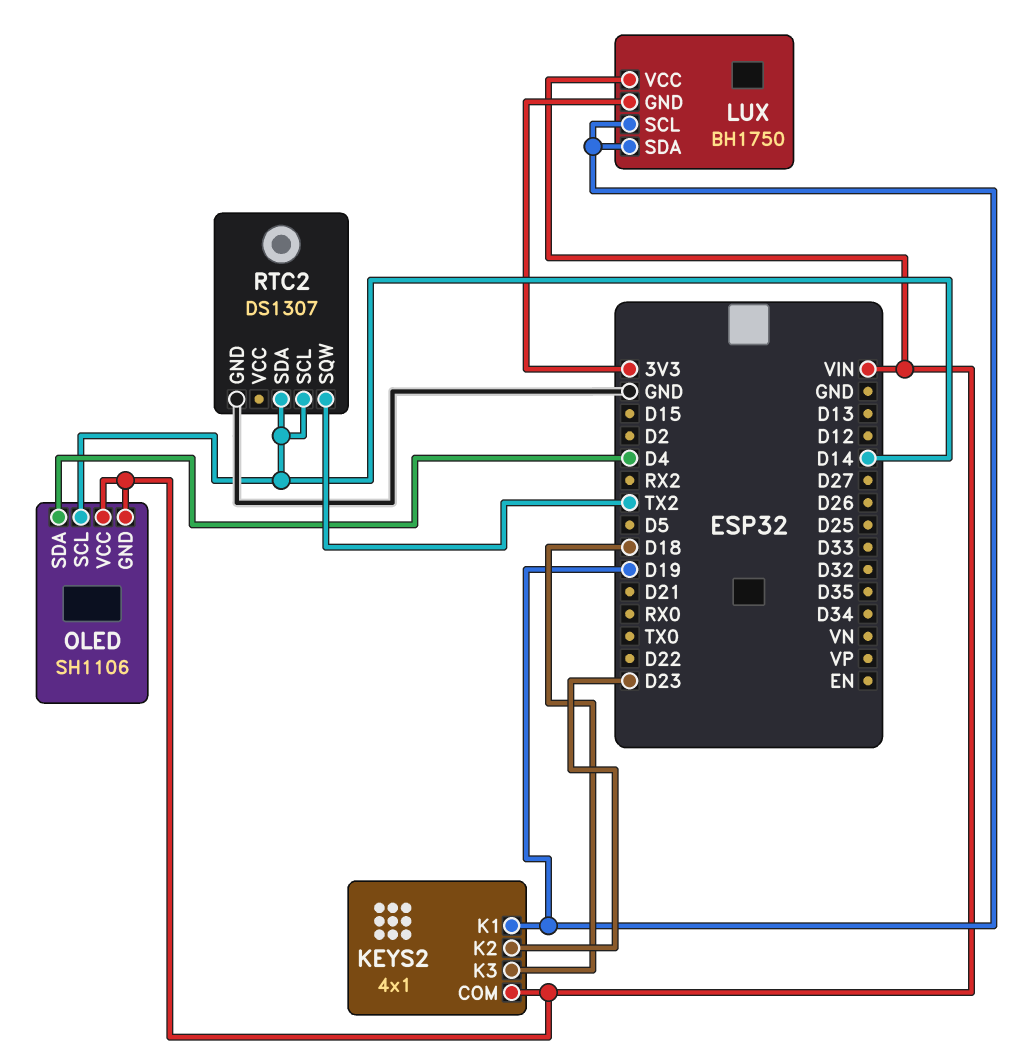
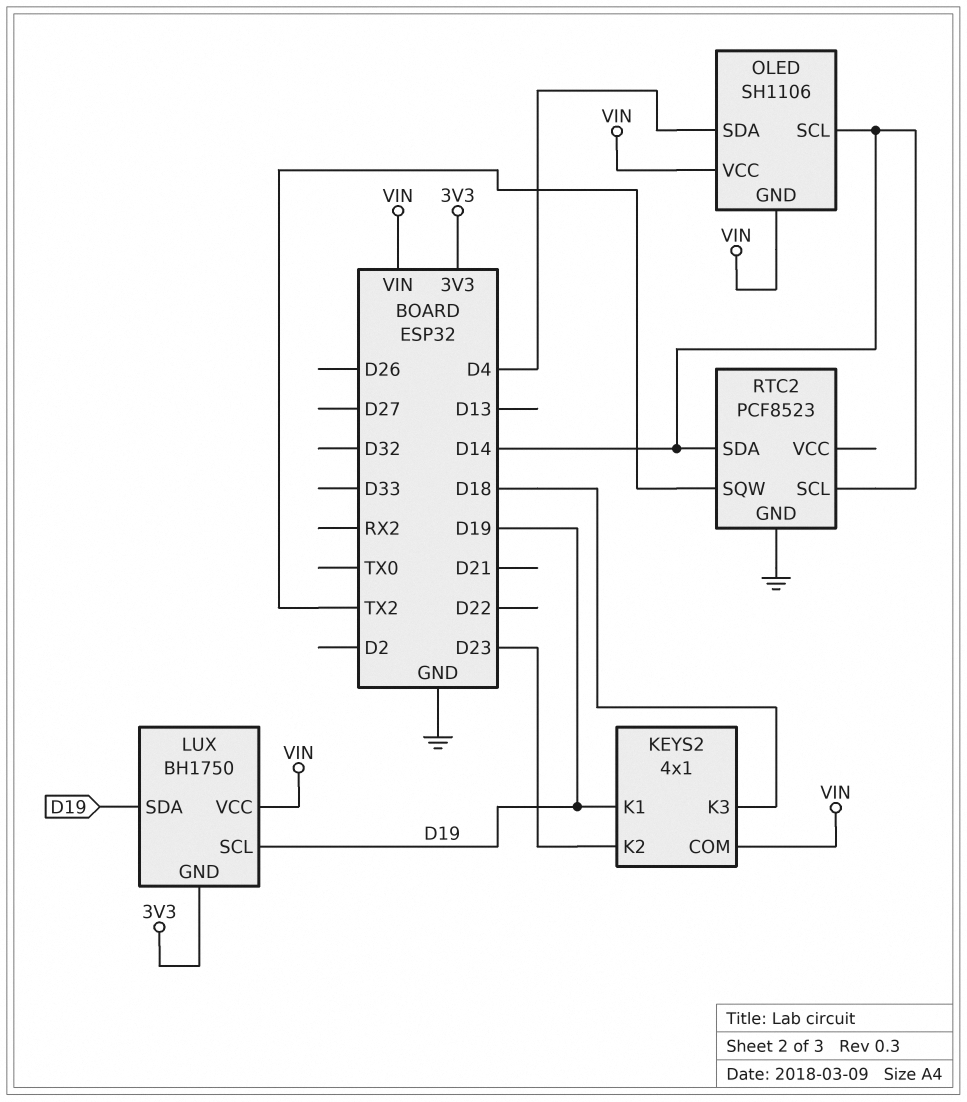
RTC2: DS1307 -> PCF8523

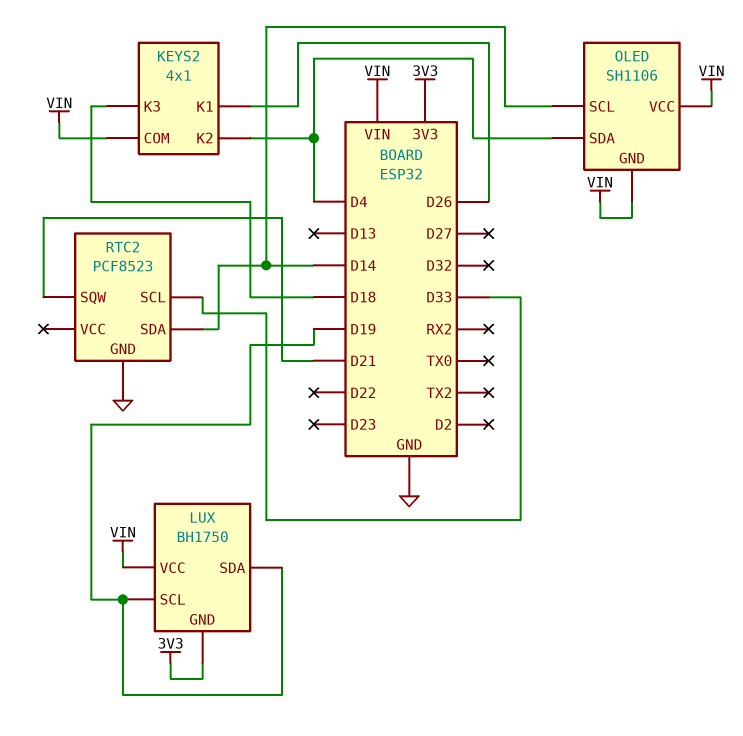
KEYS2 pin K1: D19 -> D26
KEYS2 pin K2: D23 -> D4
RTC2 pin SCL: D14 -> D33
RTC2 pin SQW: TX2 -> D21

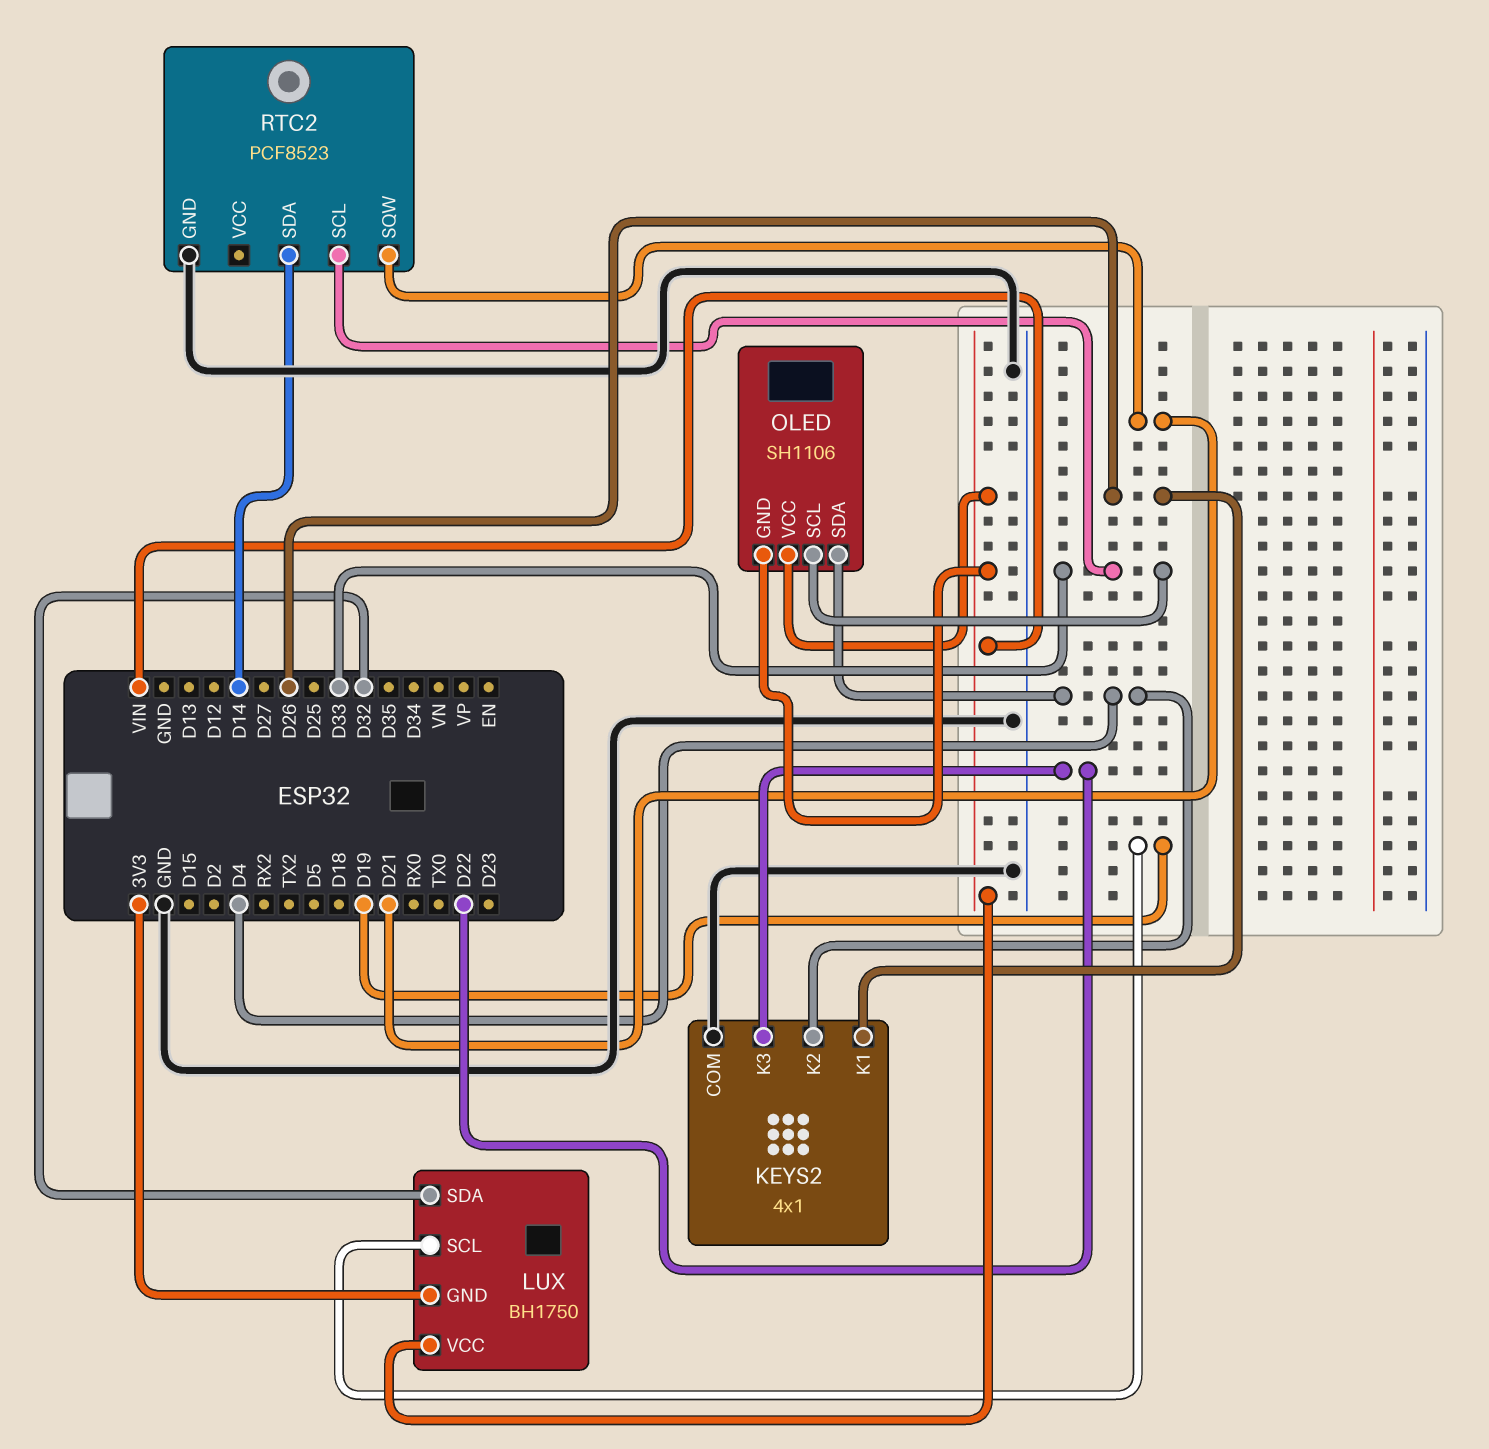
KEYS2 pin COM: VIN -> GND
KEYS2 pin K3: D18 -> D22
LUX pin SDA: D19 -> D32
OLED pin SCL: D14 -> D33

